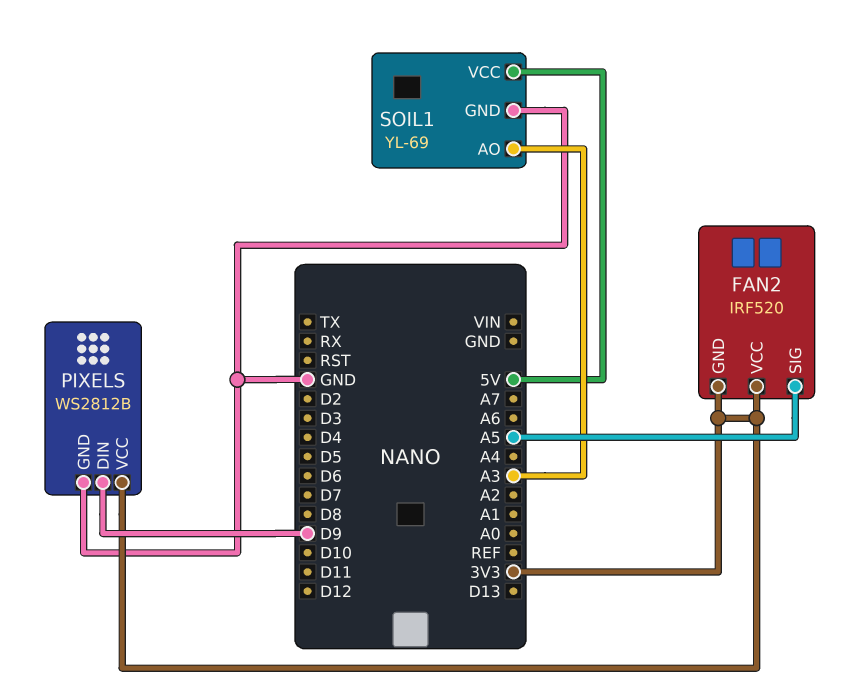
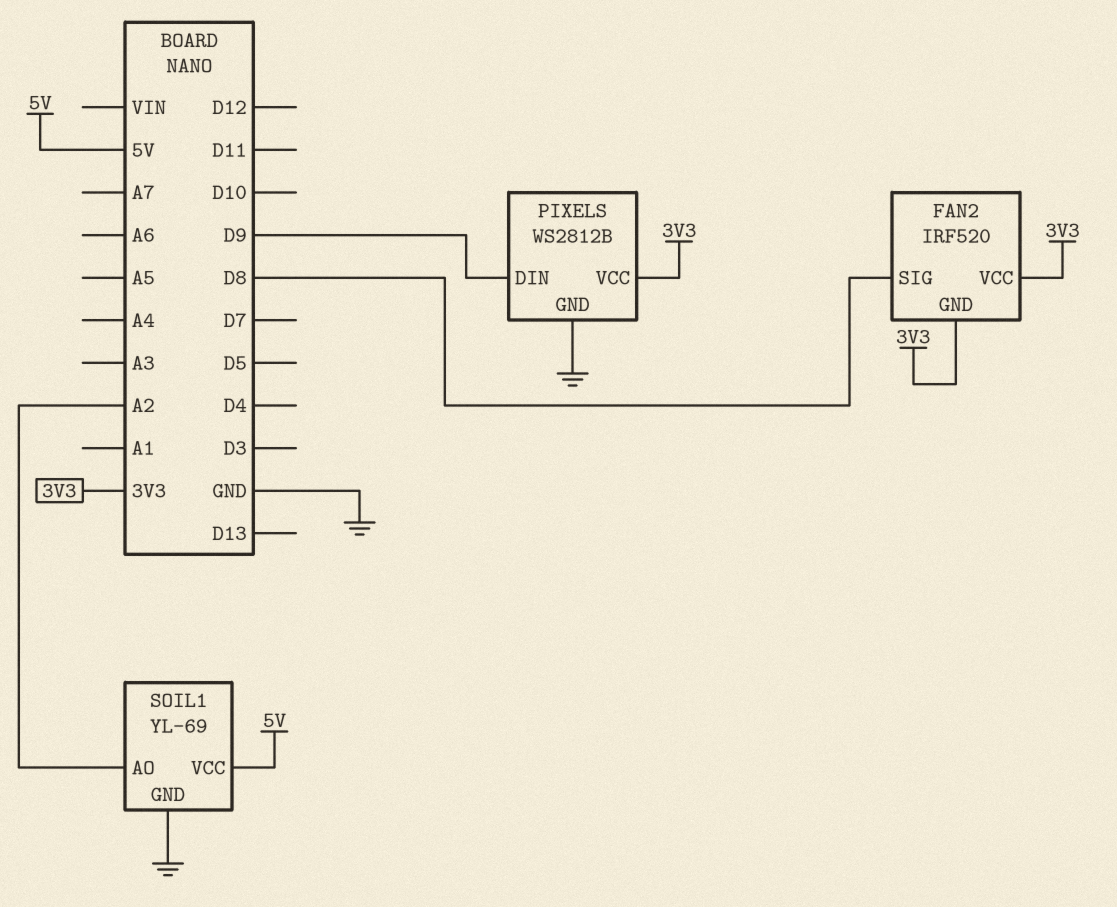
FAN2 pin SIG: A5 -> D8
SOIL1 pin AO: A3 -> A2

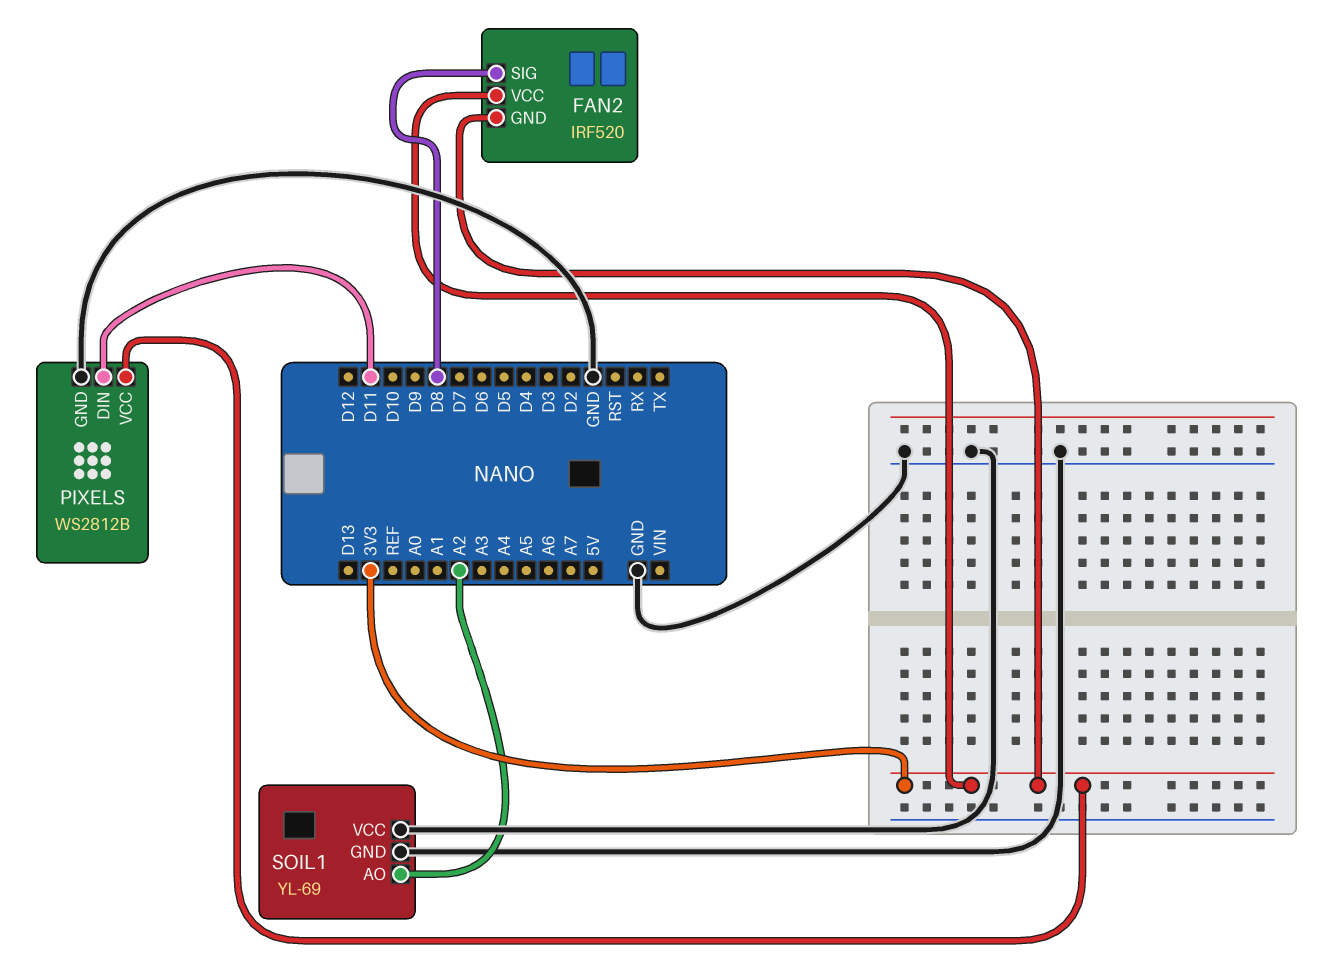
PIXELS pin DIN: D9 -> D11
SOIL1 pin VCC: 5V -> GND

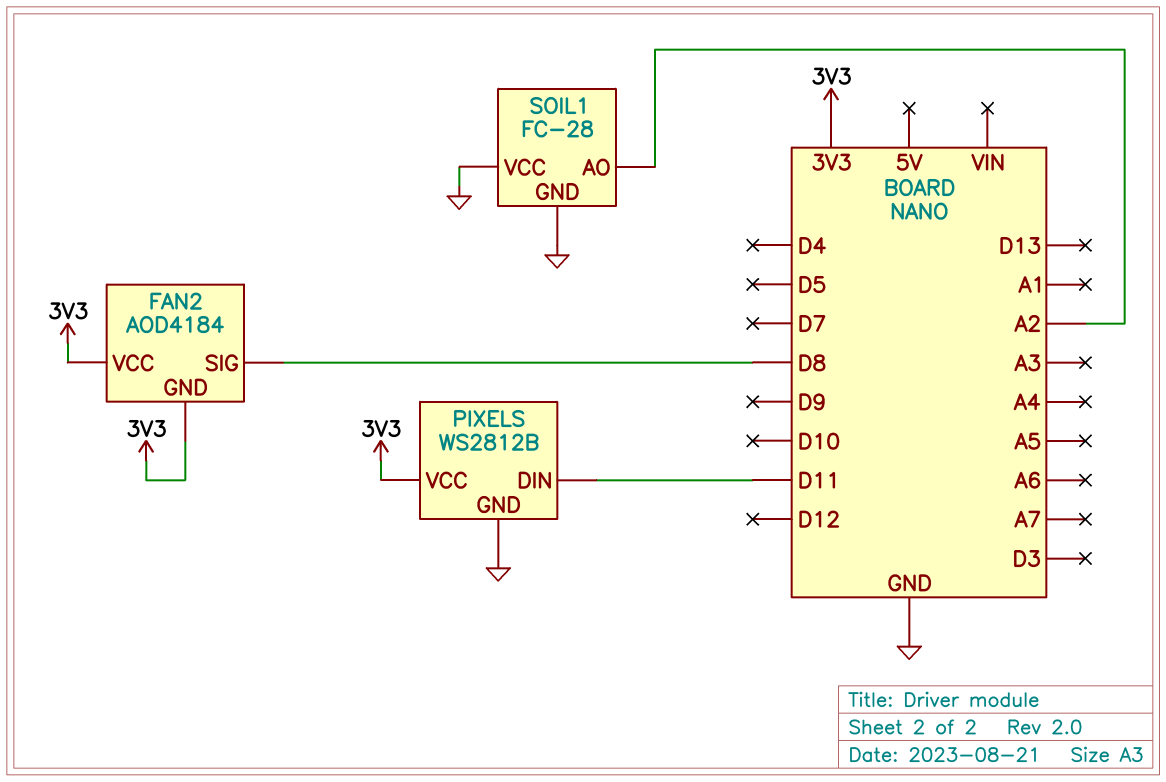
FAN2: IRF520 -> AOD4184
SOIL1: YL-69 -> FC-28

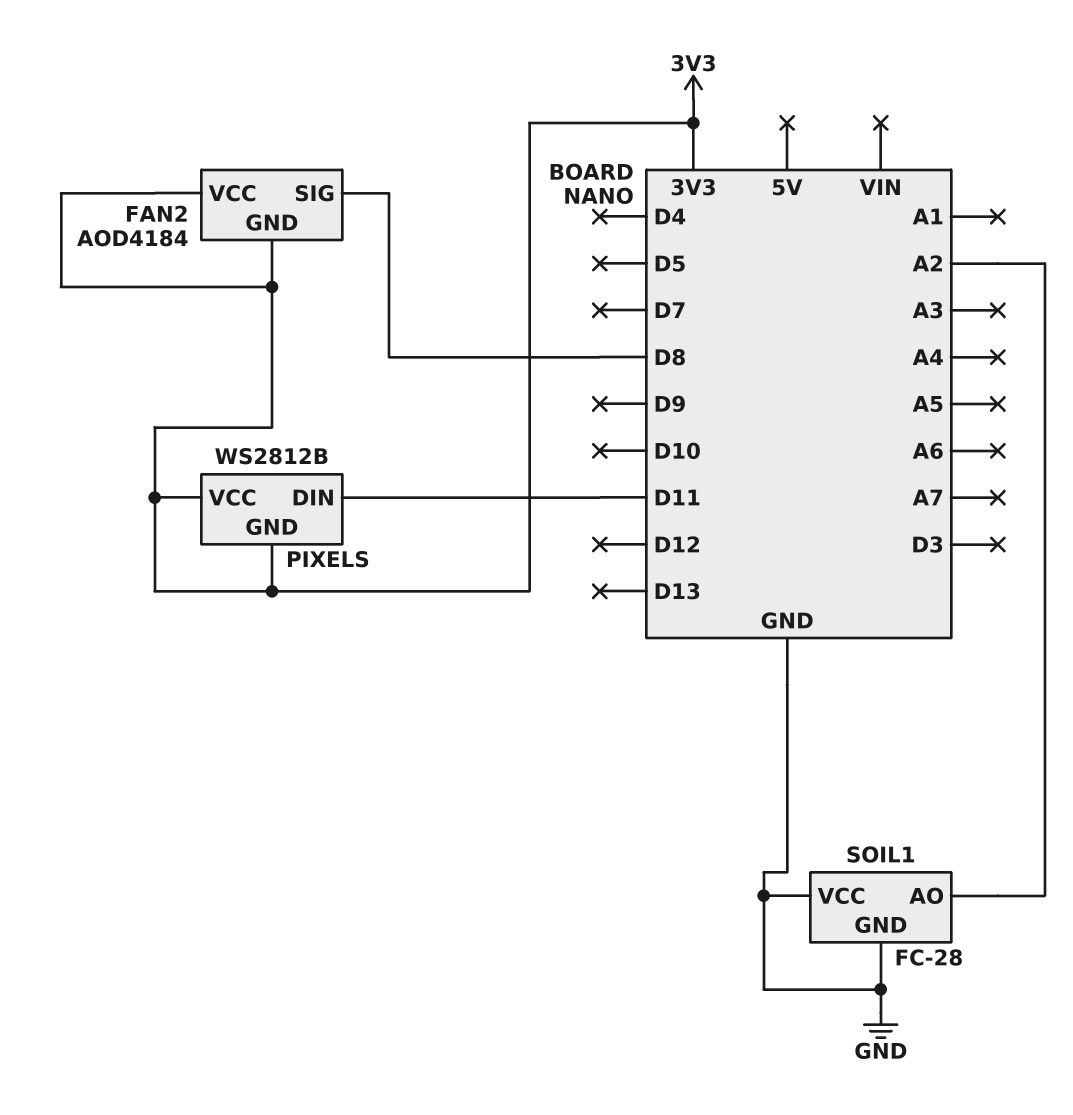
PIXELS pin GND: GND -> 3V3

